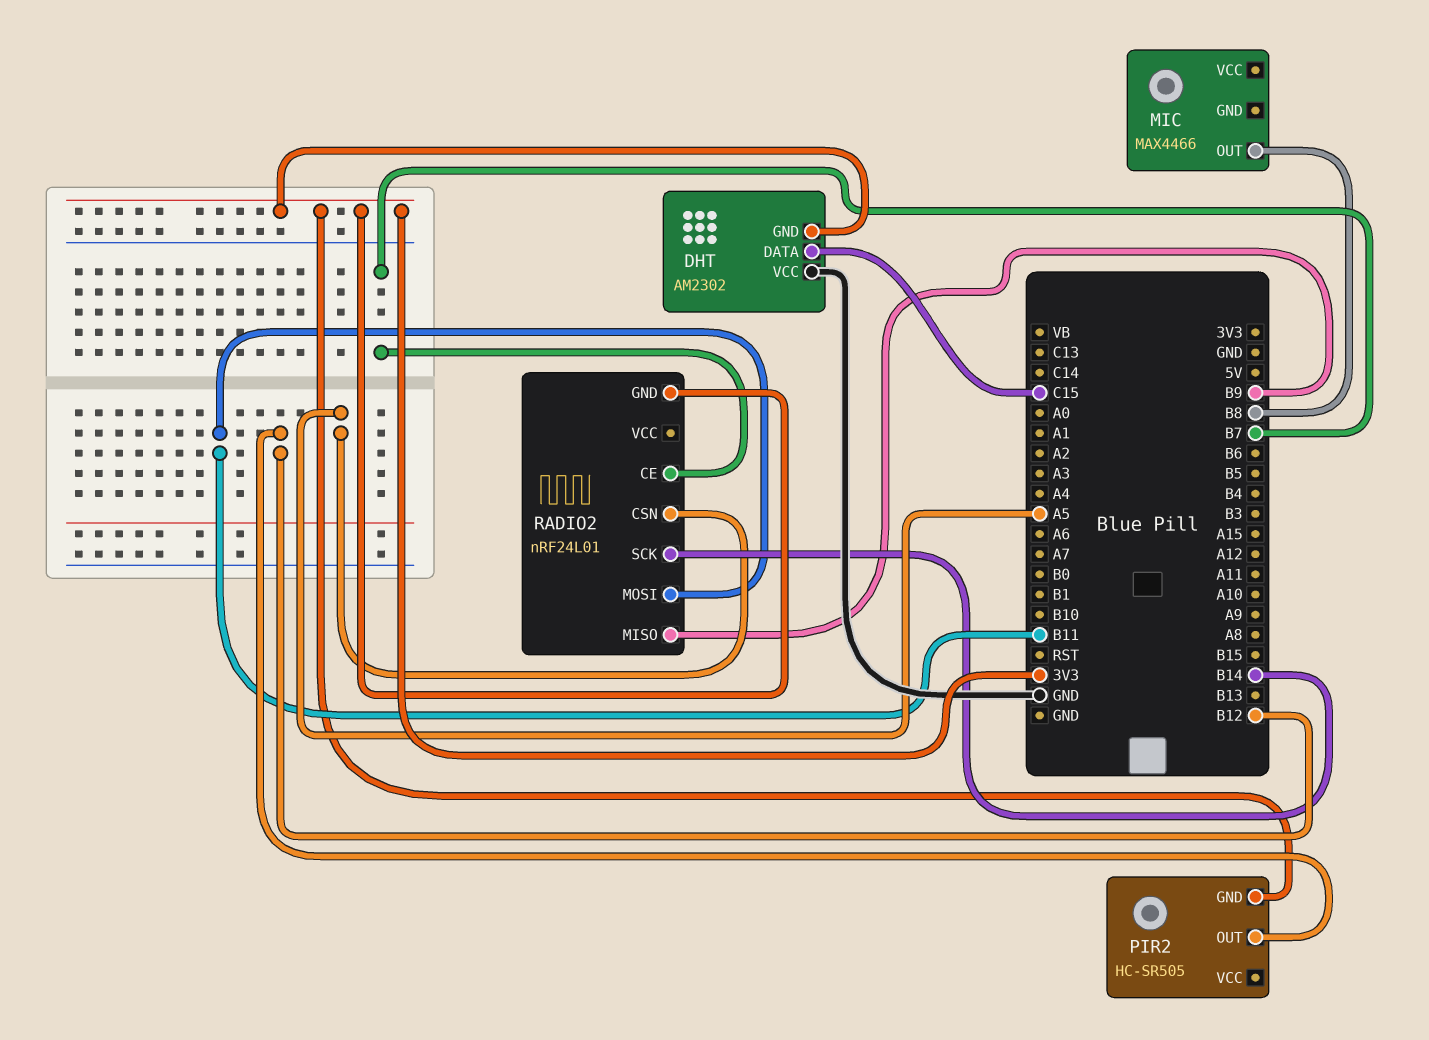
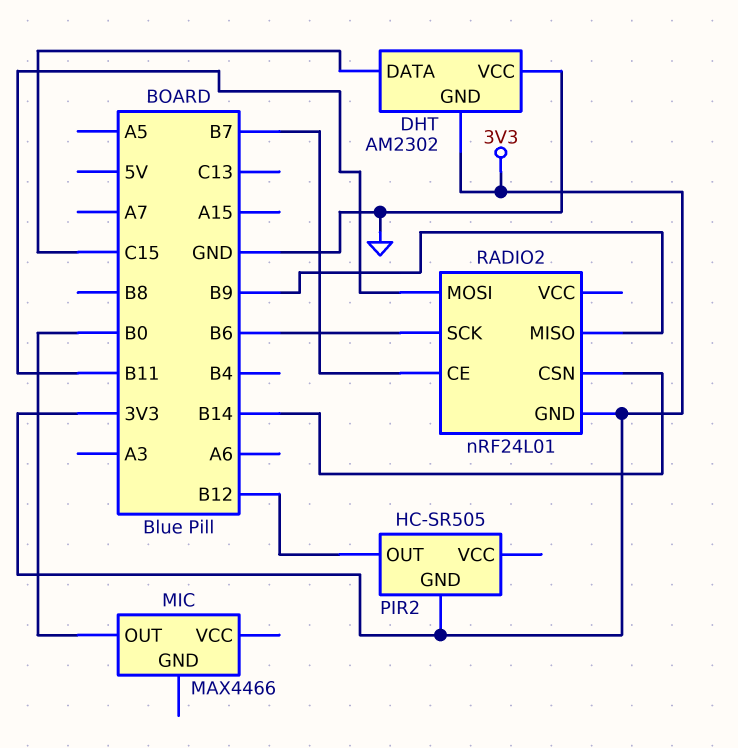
MIC pin OUT: B8 -> B0
RADIO2 pin CSN: A5 -> B14
RADIO2 pin SCK: B14 -> B6

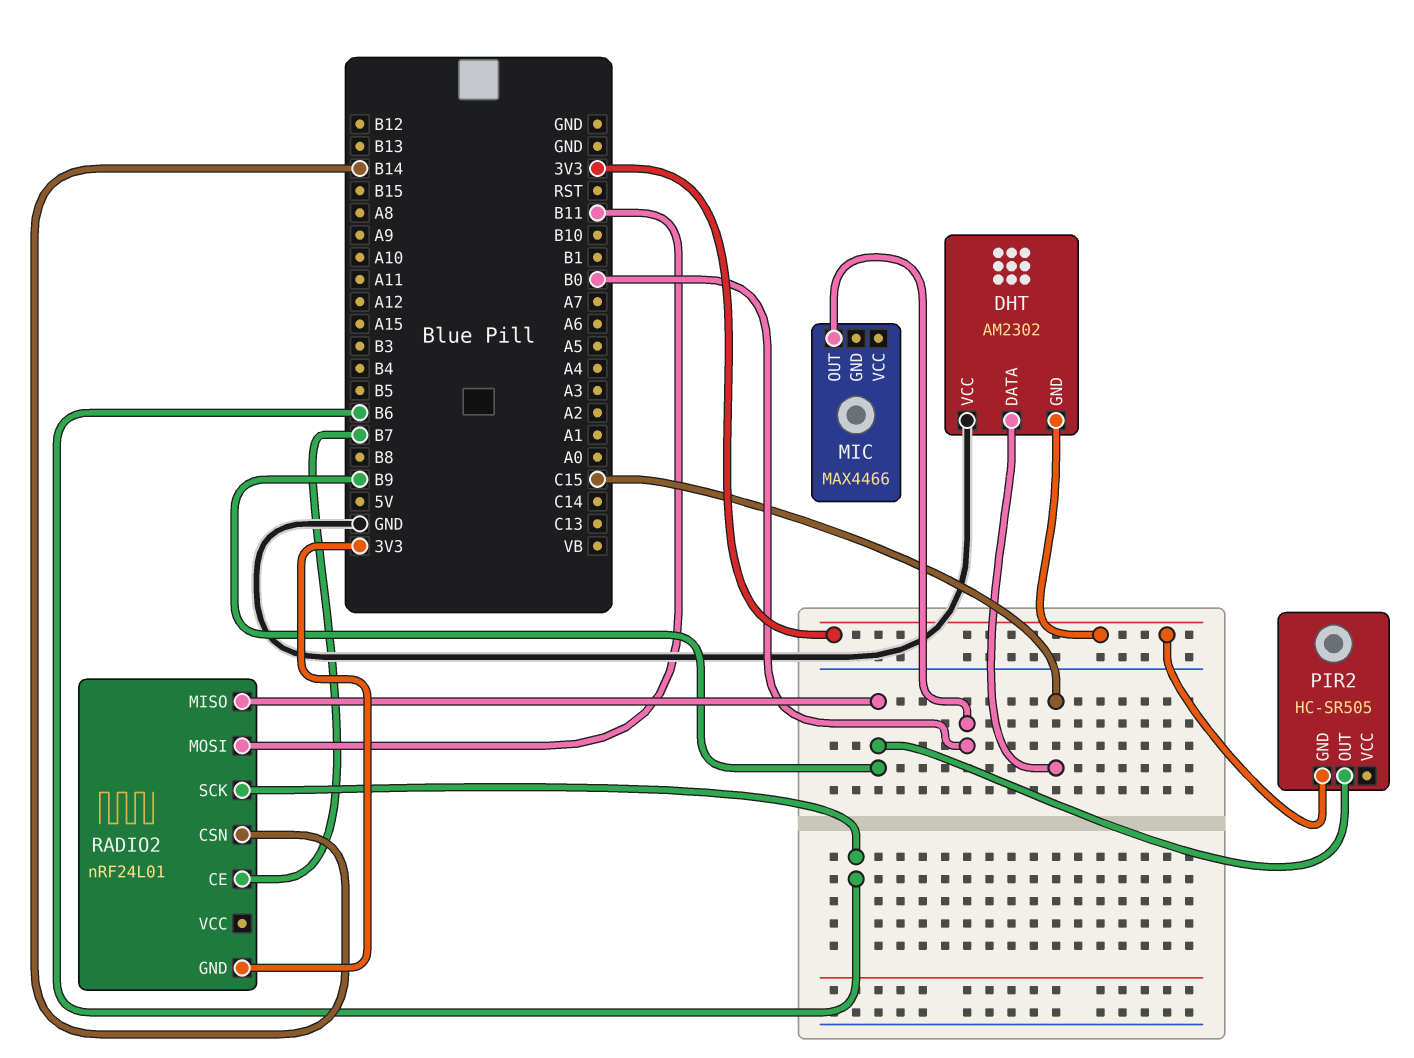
PIR2 pin OUT: B12 -> B9

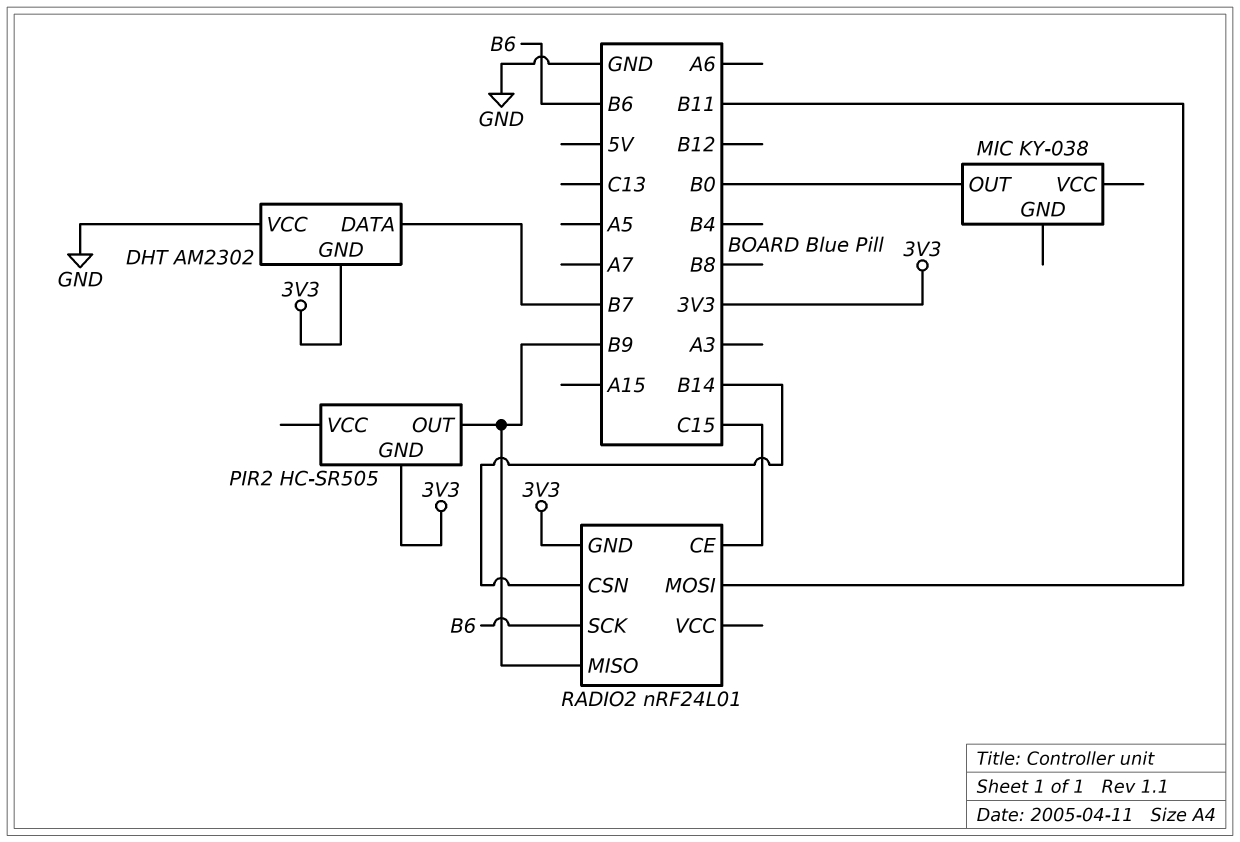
DHT pin DATA: C15 -> B7
MIC: MAX4466 -> KY-038
RADIO2 pin CE: B7 -> C15

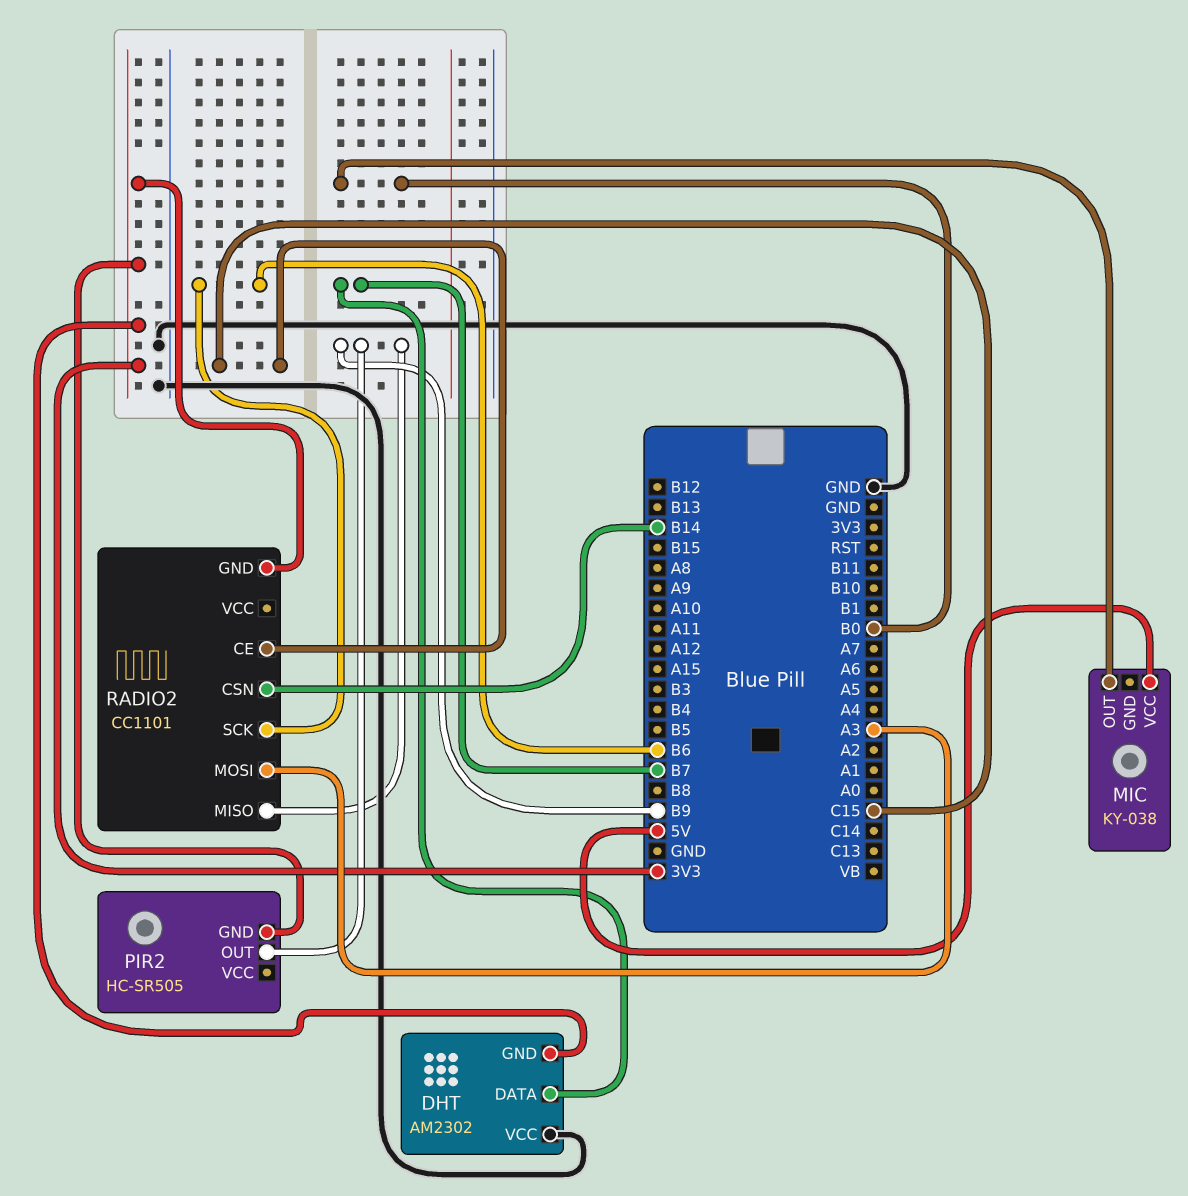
MIC pin VCC: none -> 5V
RADIO2: nRF24L01 -> CC1101
RADIO2 pin MOSI: B11 -> A3

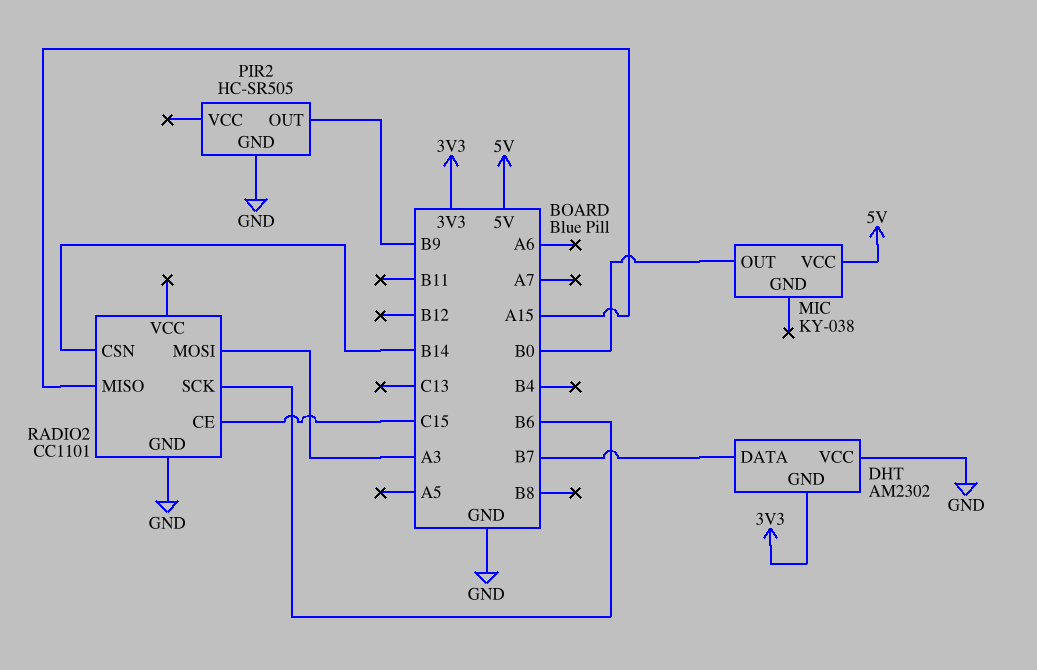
PIR2 pin GND: 3V3 -> GND
RADIO2 pin GND: 3V3 -> GND
RADIO2 pin MISO: B9 -> A15

